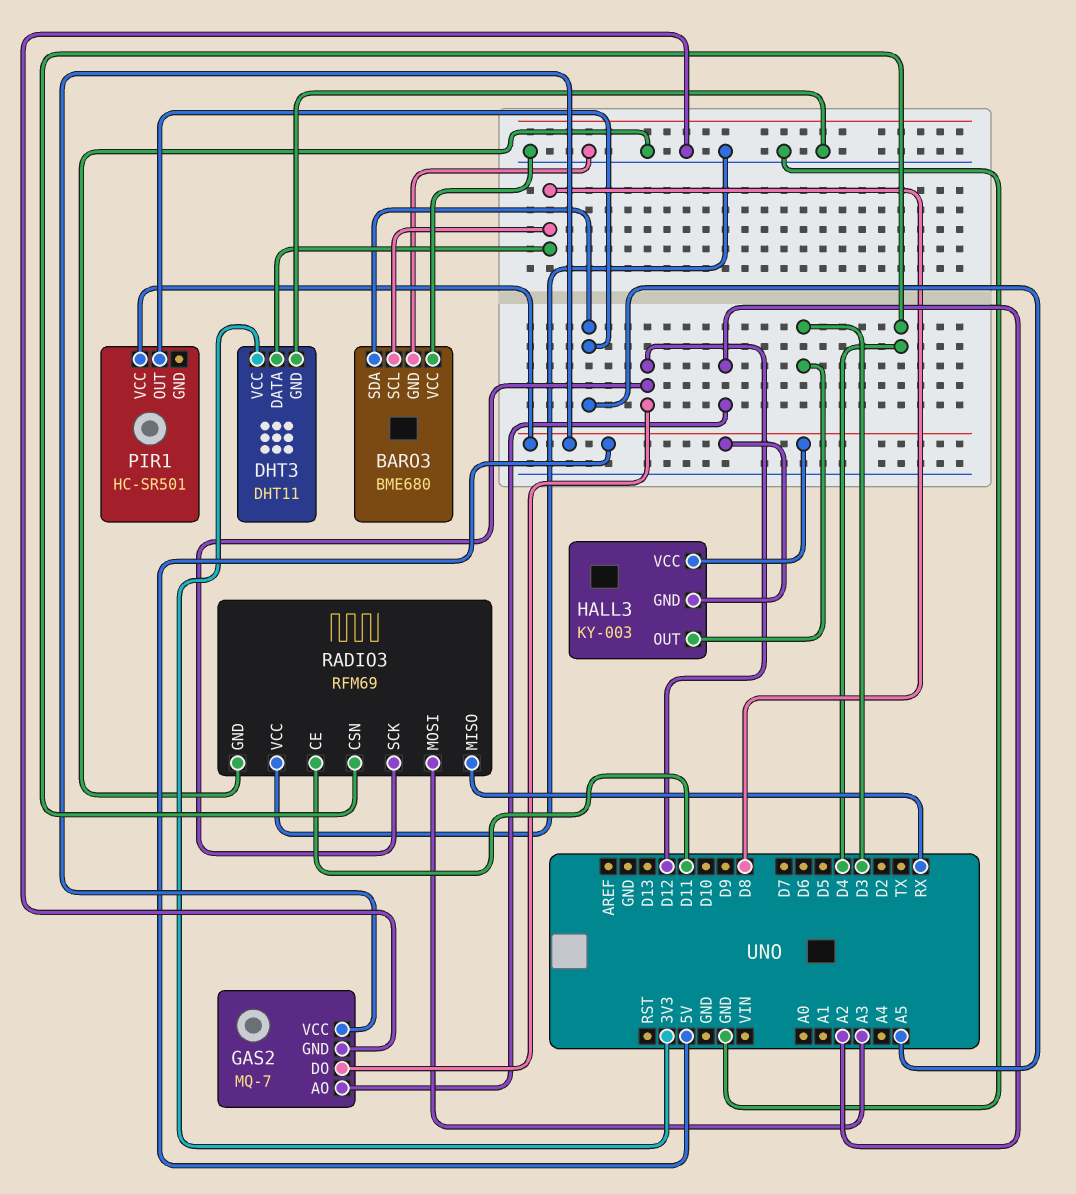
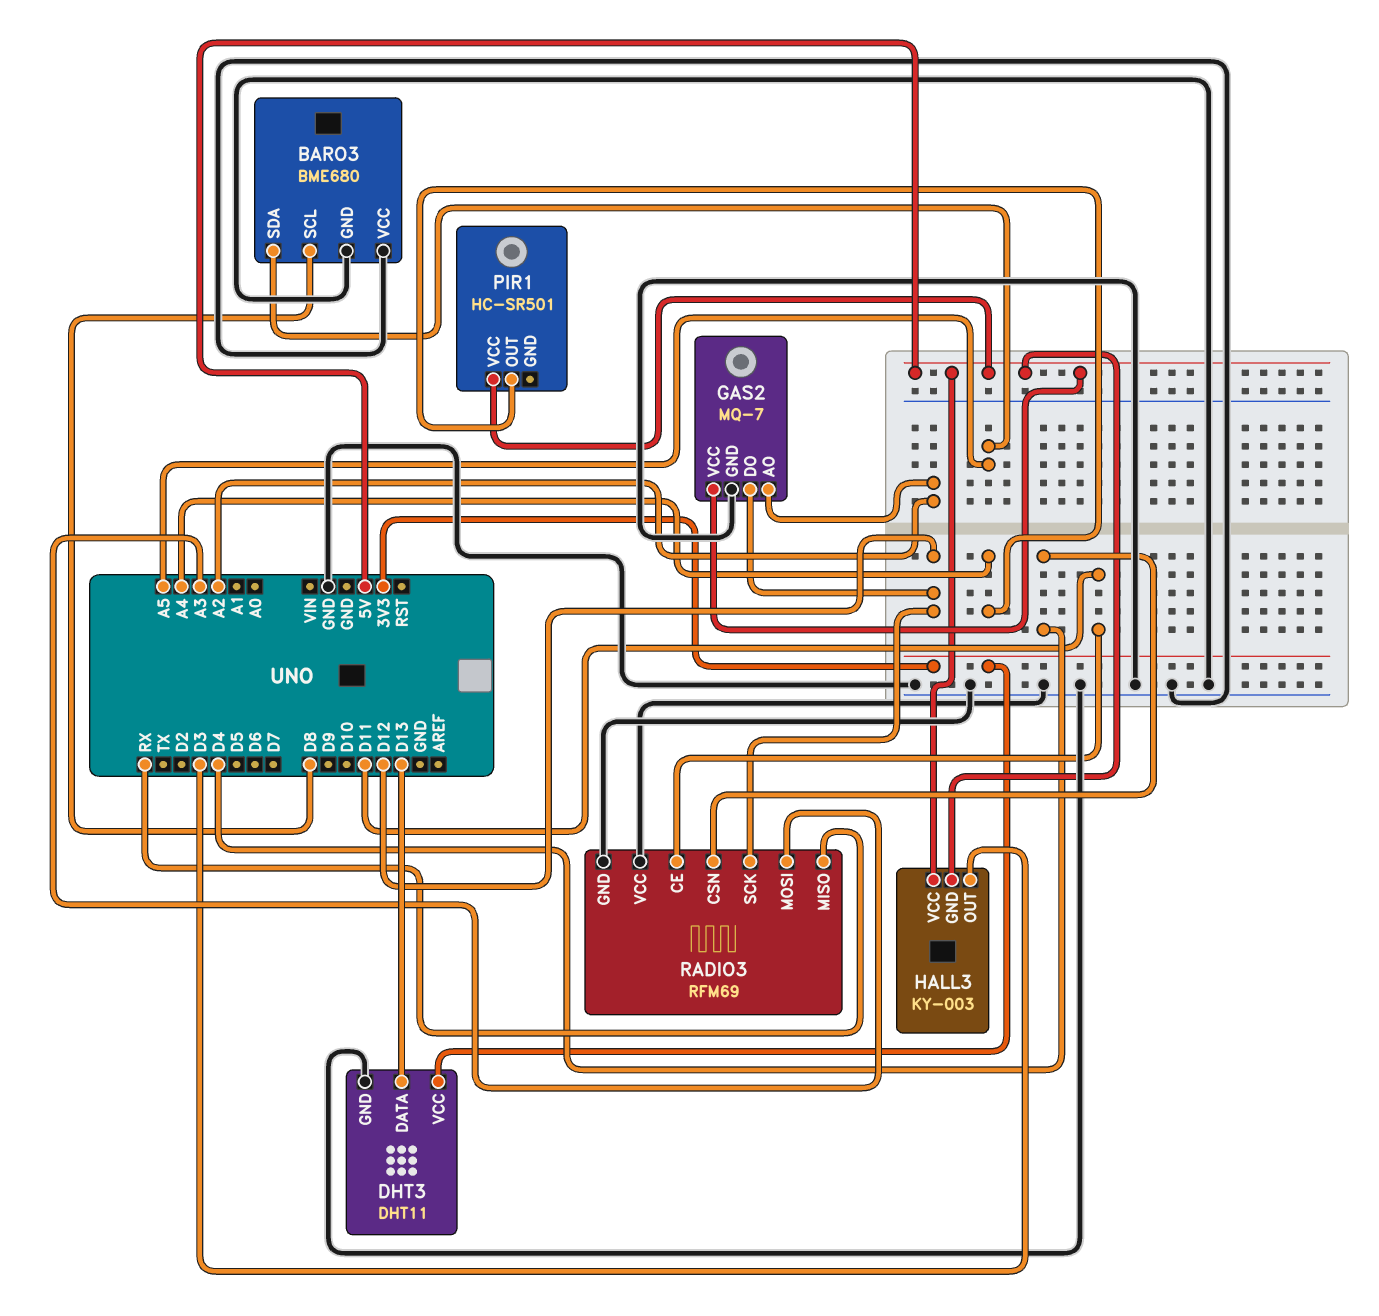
DHT3 pin DATA: D8 -> D13
PIR1 pin OUT: A5 -> A4

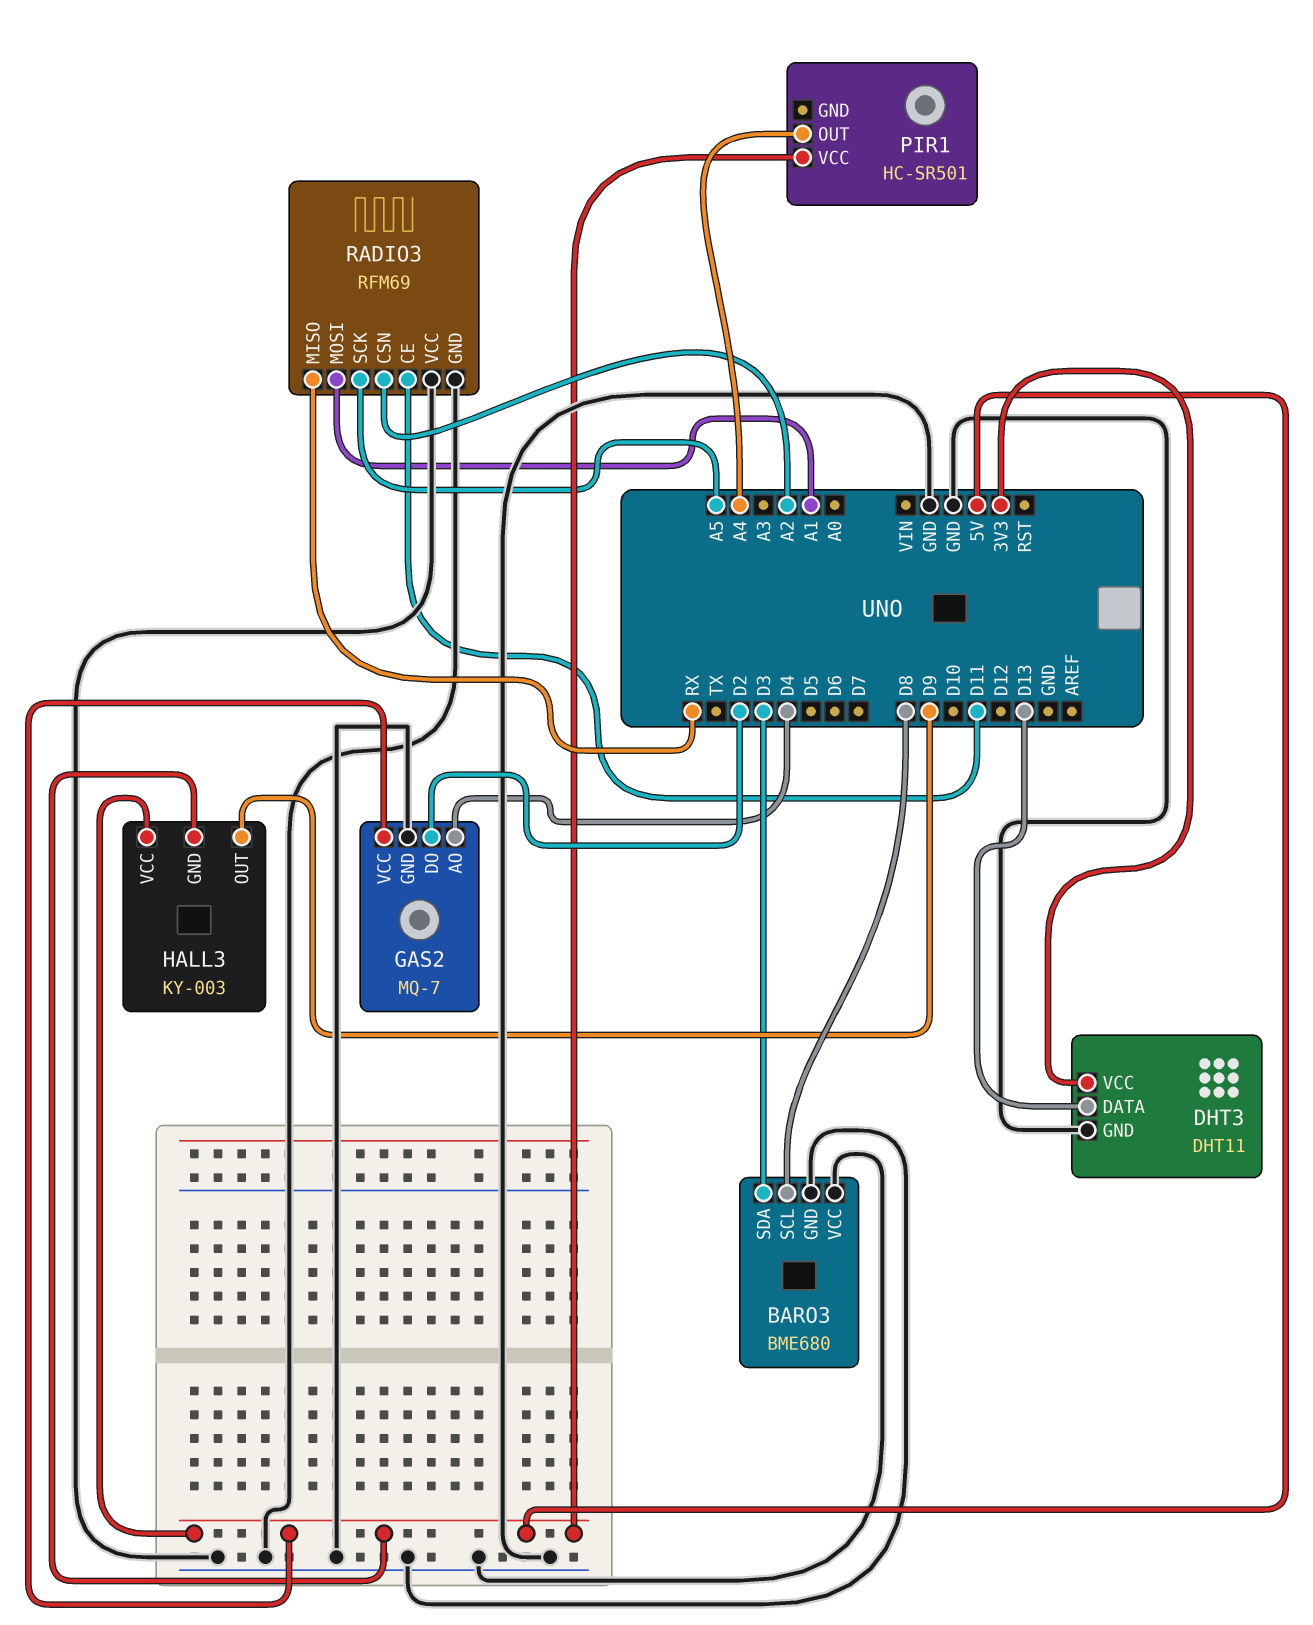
BARO3 pin SDA: A5 -> D3
GAS2 pin AO: A2 -> D4
GAS2 pin DO: D12 -> D2
HALL3 pin OUT: D3 -> D9
RADIO3 pin CSN: D4 -> A2
RADIO3 pin MOSI: A3 -> A1
RADIO3 pin SCK: D12 -> A5

